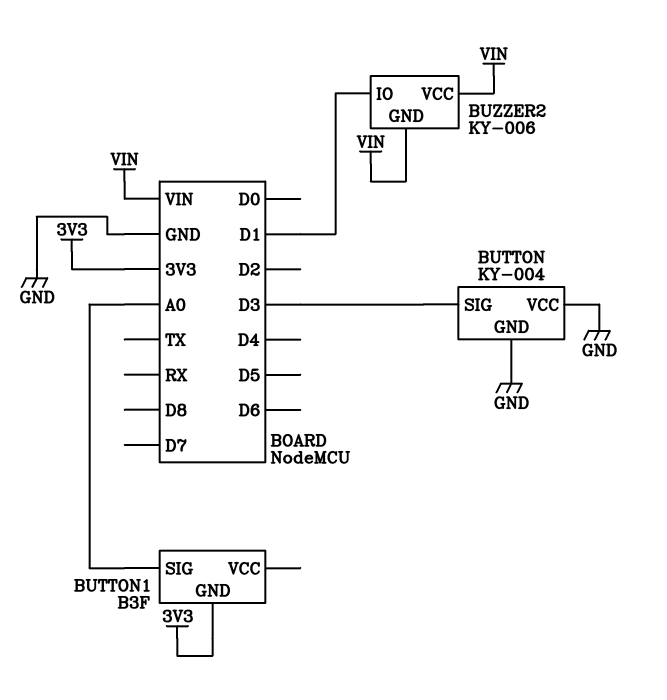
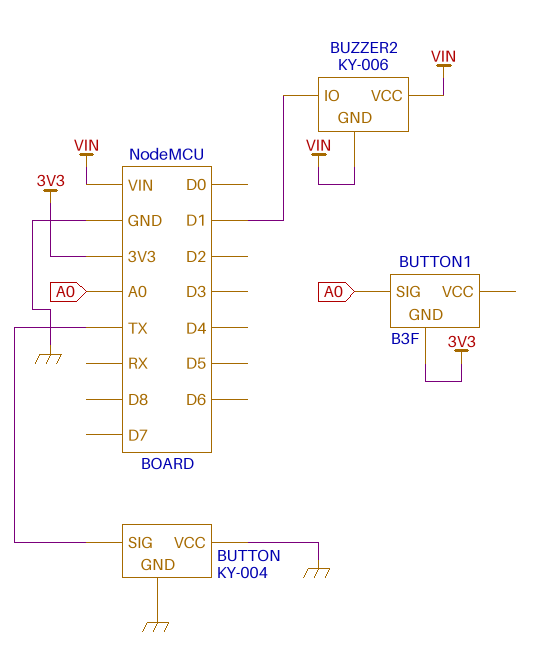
BUTTON pin SIG: D3 -> TX

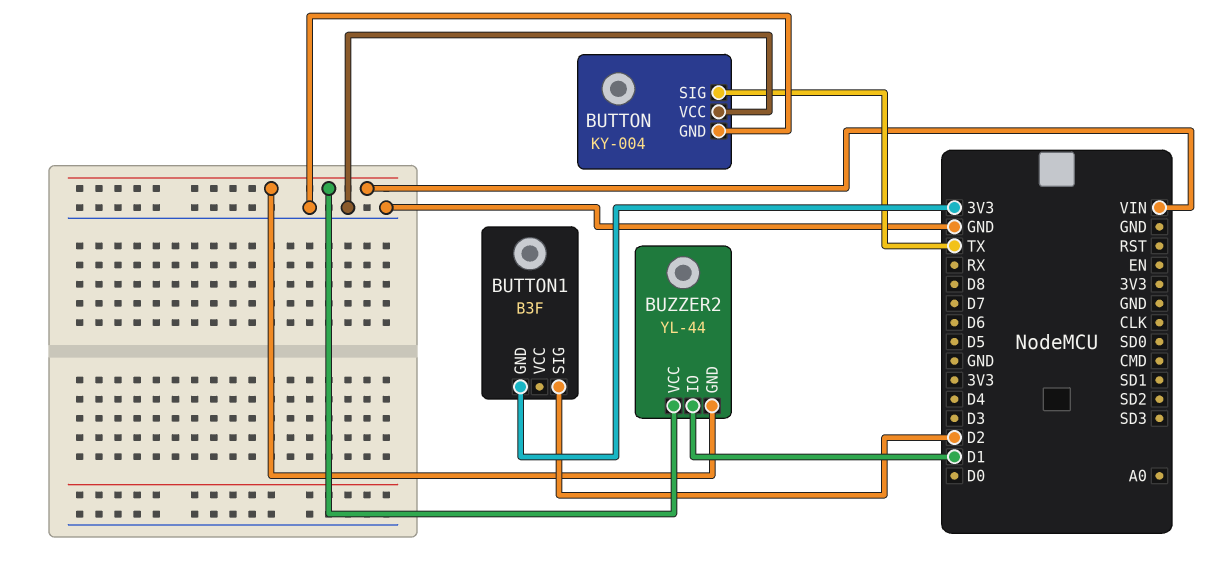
BUTTON1 pin SIG: A0 -> D2
BUZZER2: KY-006 -> YL-44

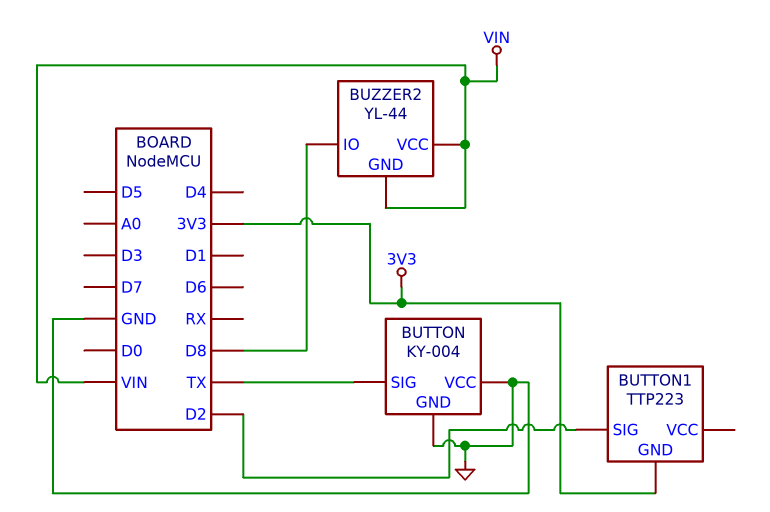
BUTTON1: B3F -> TTP223
BUZZER2 pin IO: D1 -> D8

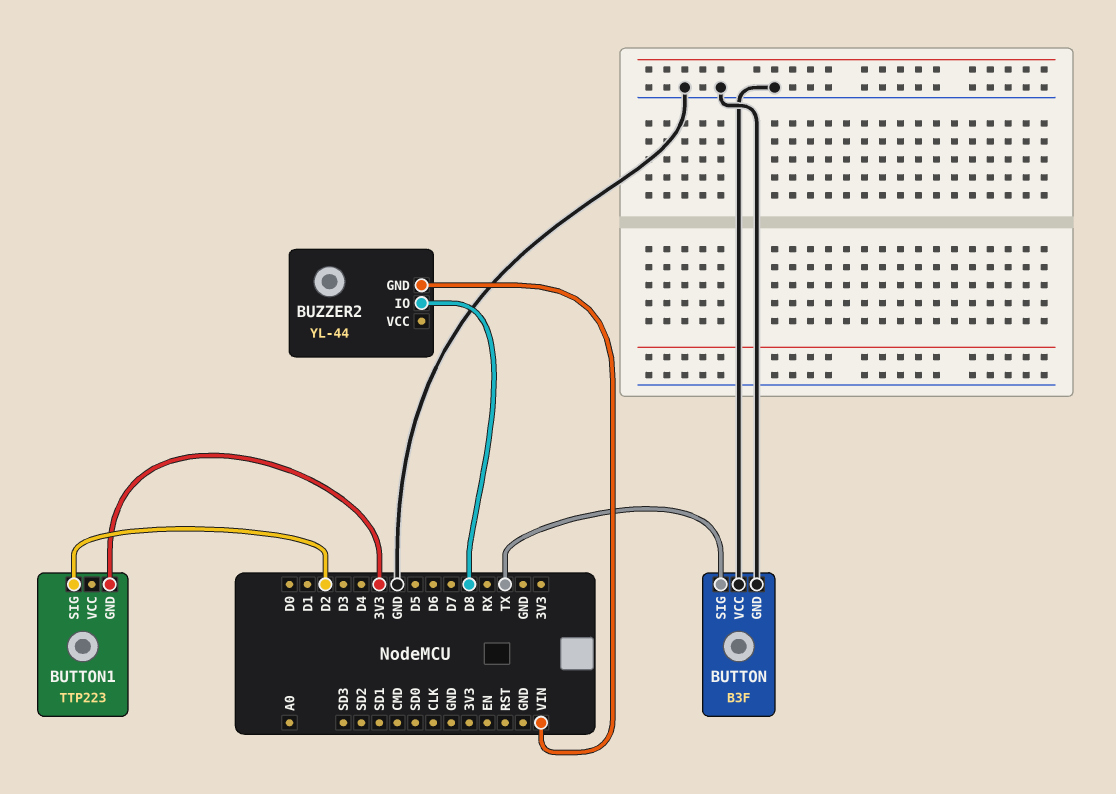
BUTTON: KY-004 -> B3F
BUZZER2 pin VCC: VIN -> none

